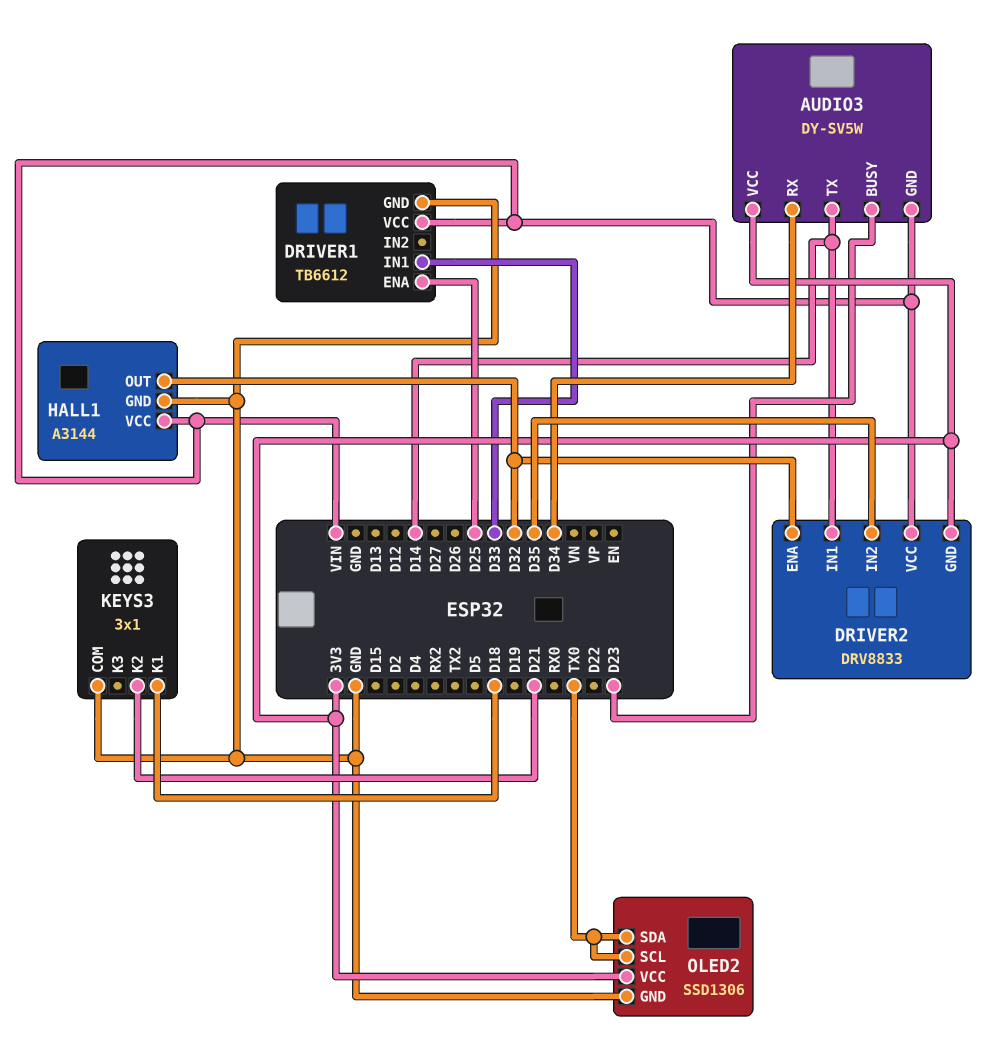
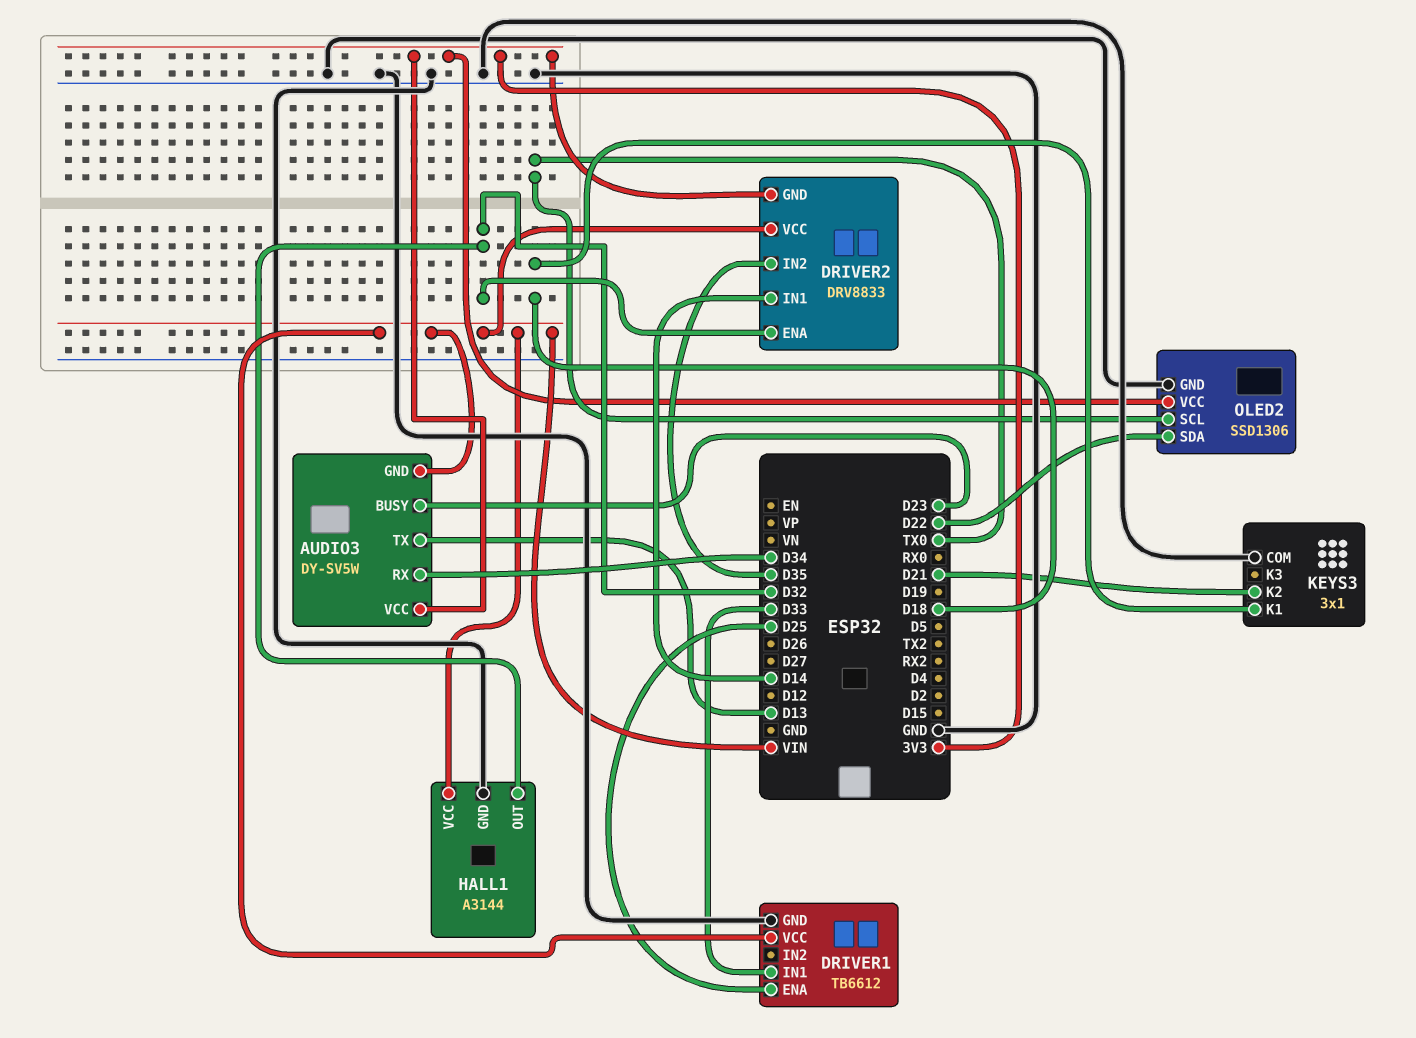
AUDIO3 pin TX: D14 -> D13
OLED2 pin SDA: TX0 -> D22

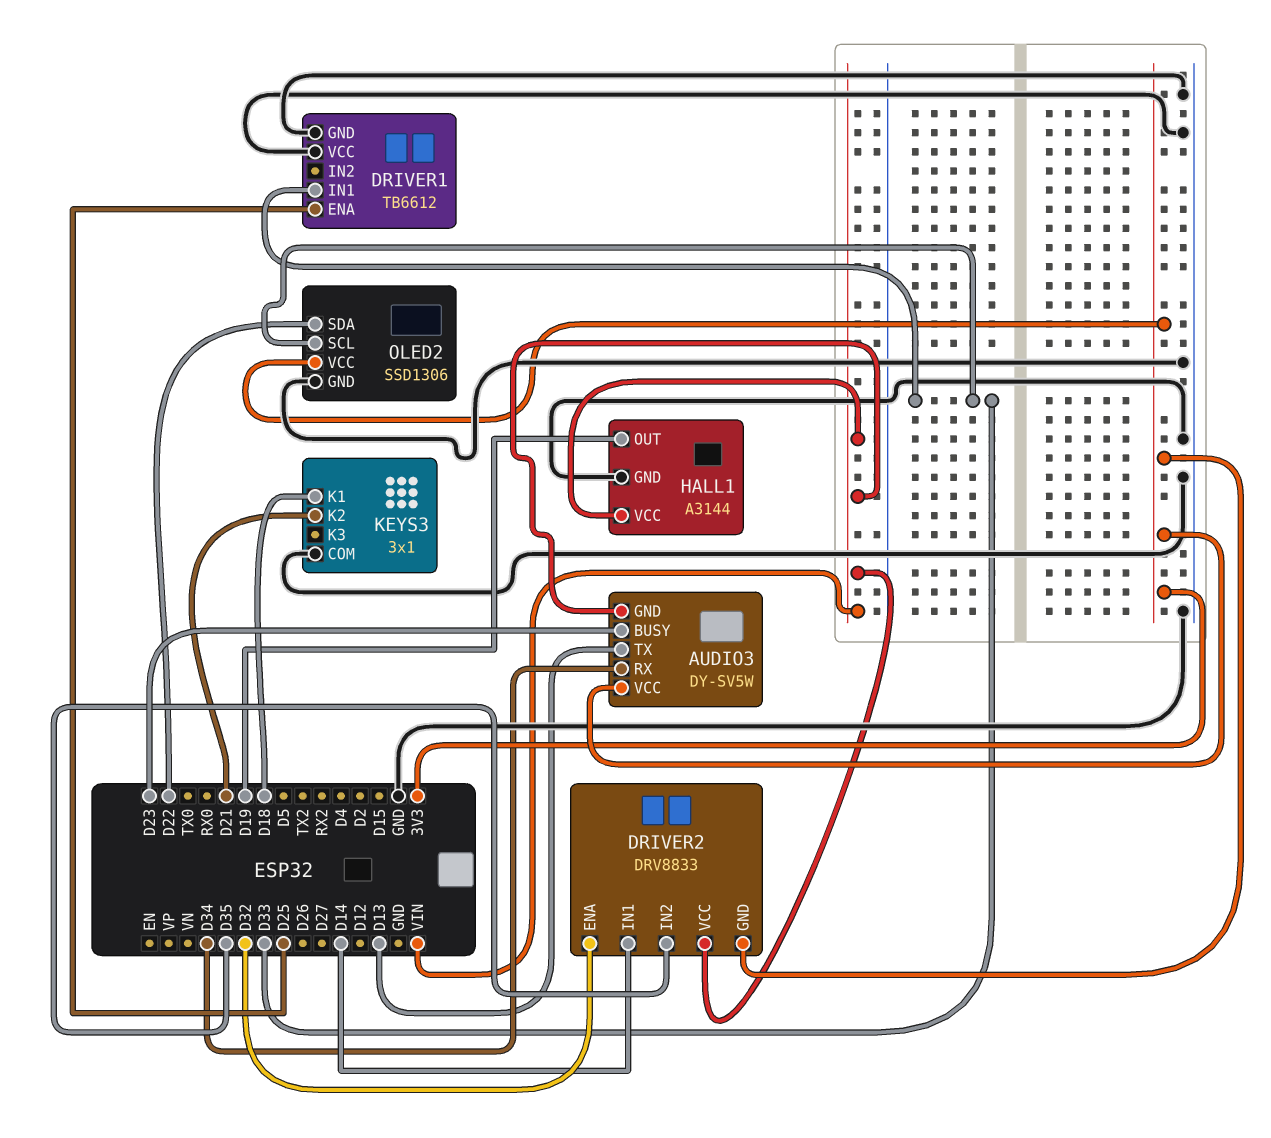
DRIVER1 pin VCC: VIN -> GND
HALL1 pin OUT: D32 -> D19
OLED2 pin SCL: TX0 -> D33

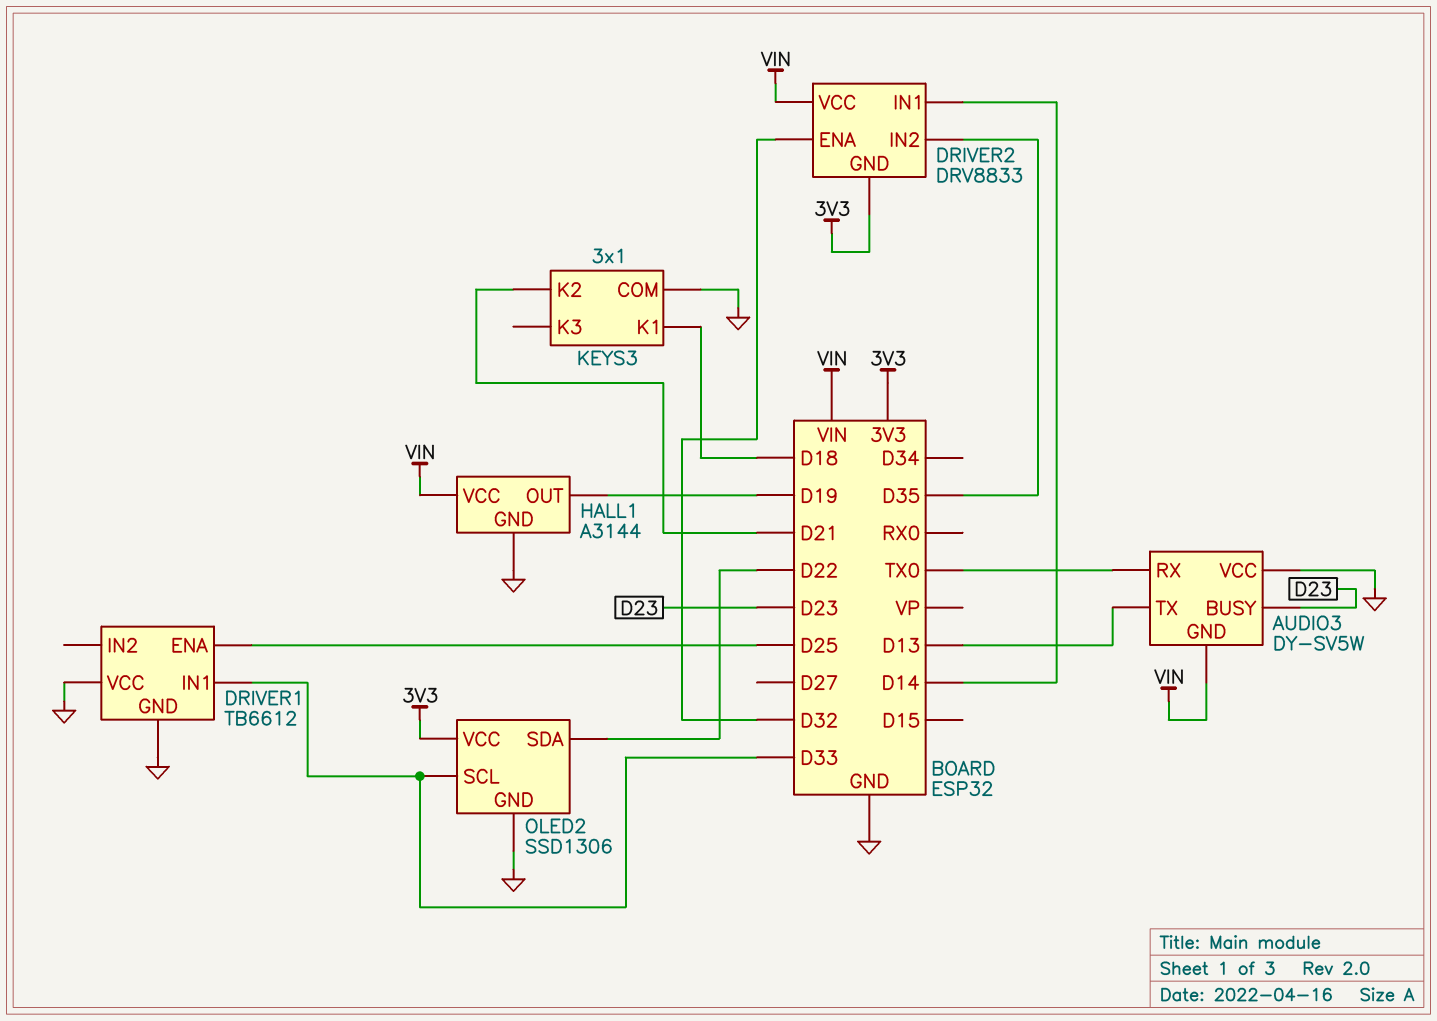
AUDIO3 pin RX: D34 -> TX0
AUDIO3 pin VCC: 3V3 -> GND

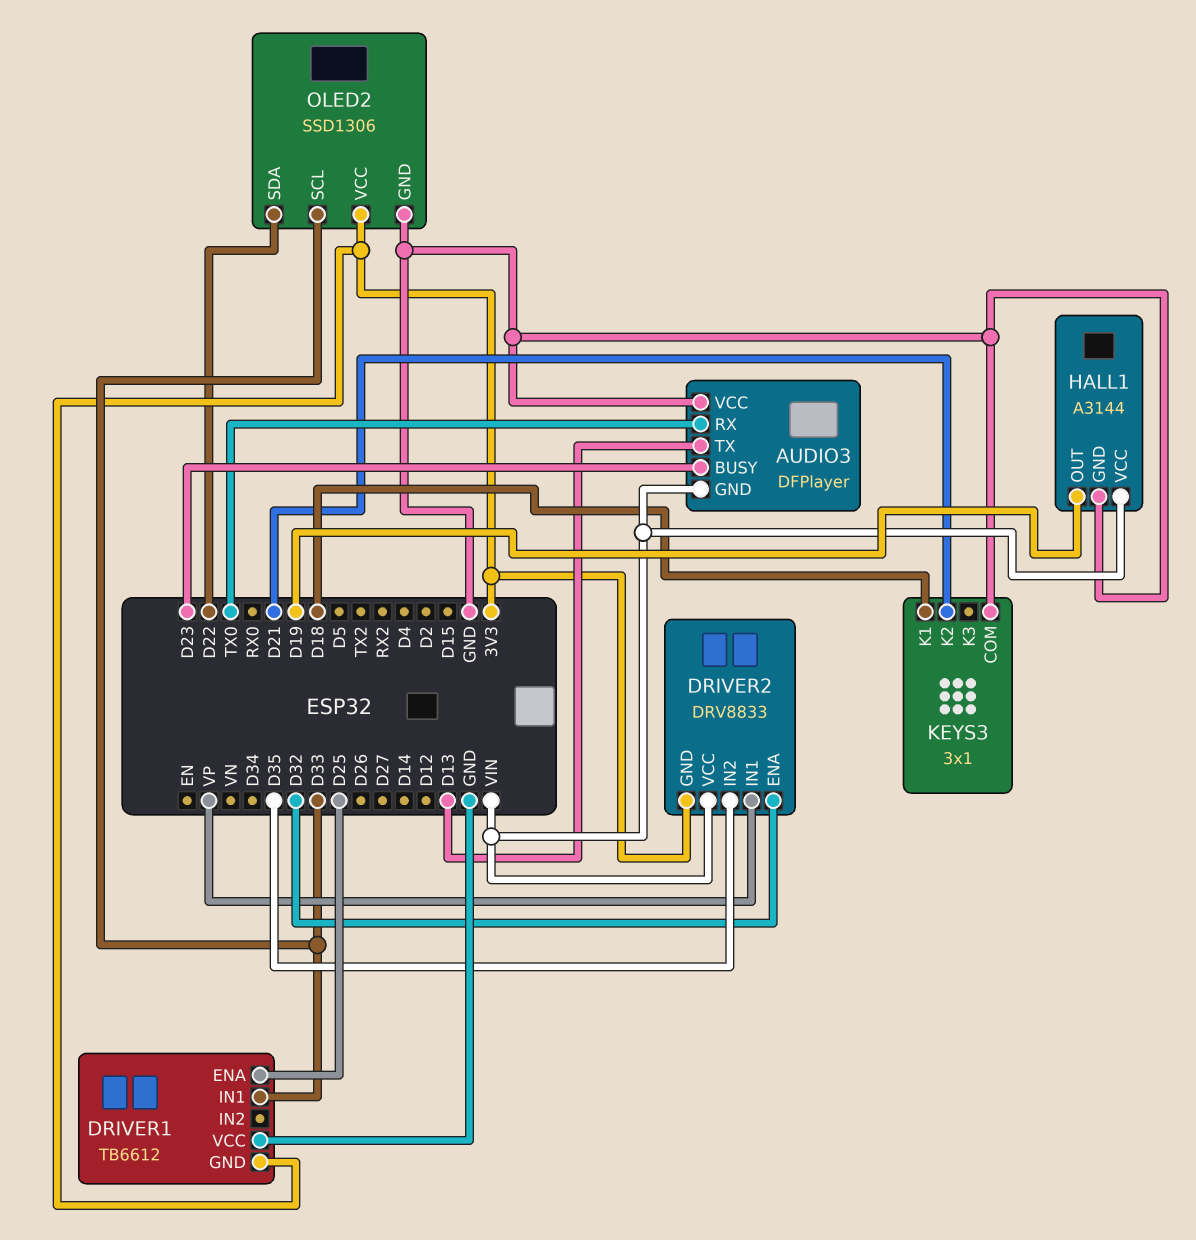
AUDIO3: DY-SV5W -> DFPlayer
DRIVER1 pin GND: GND -> 3V3
DRIVER2 pin IN1: D14 -> VP

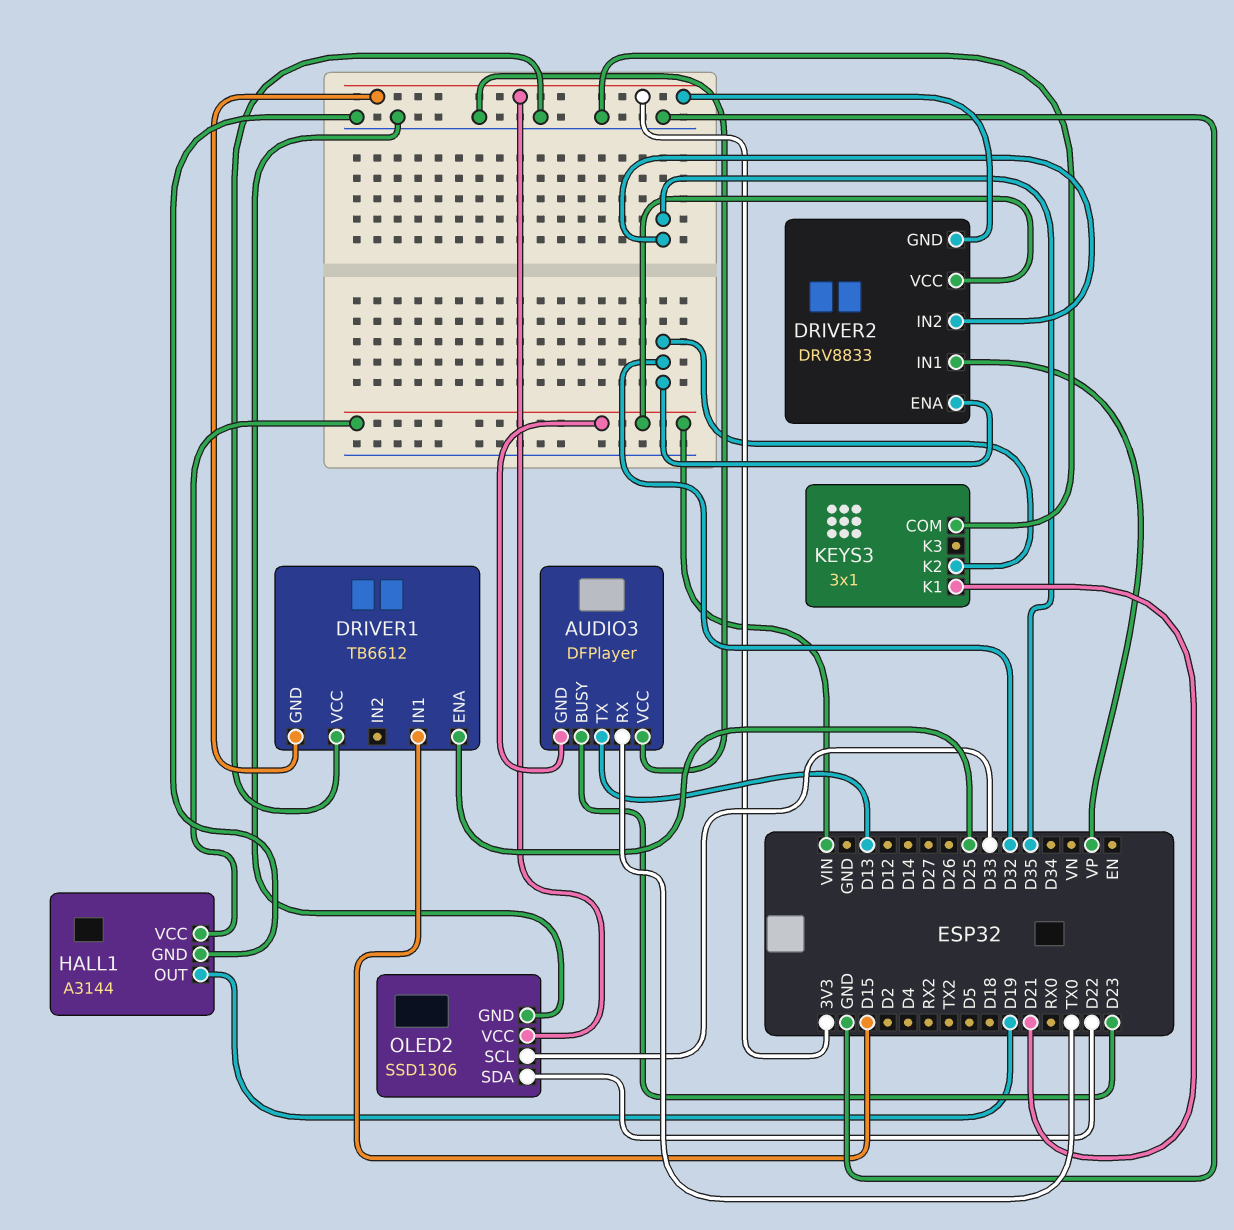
DRIVER1 pin IN1: D33 -> D15
KEYS3 pin K1: D18 -> D21
KEYS3 pin K2: D21 -> D32

